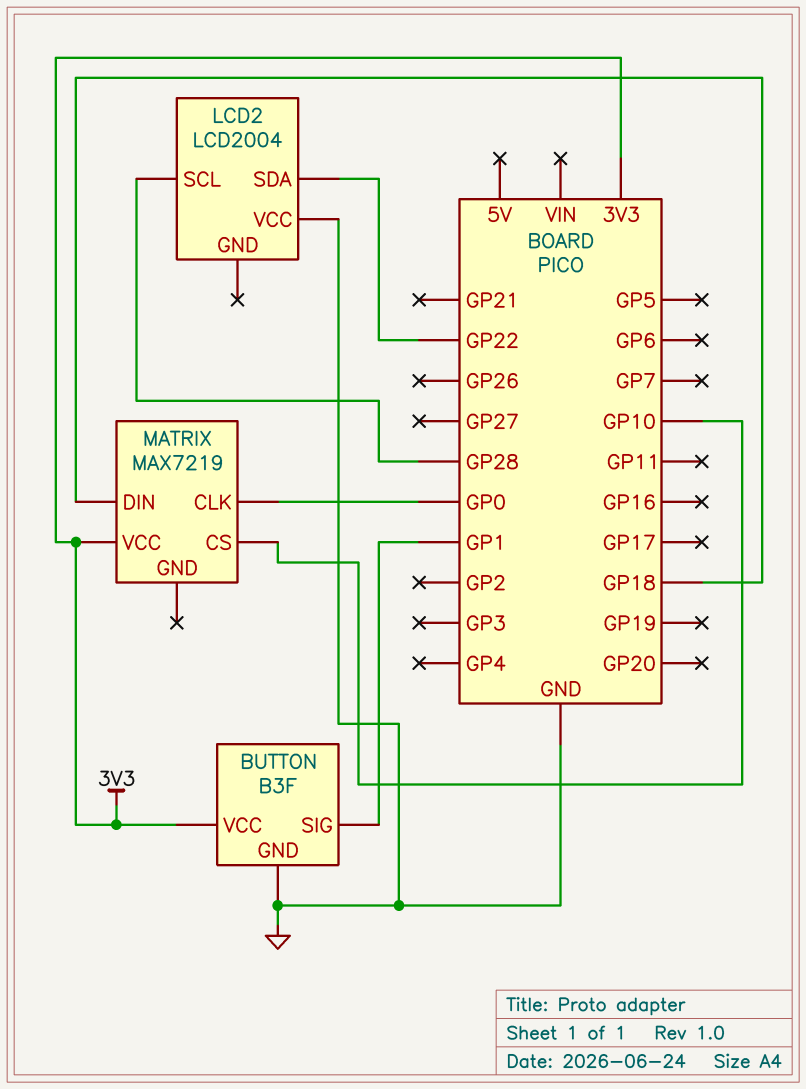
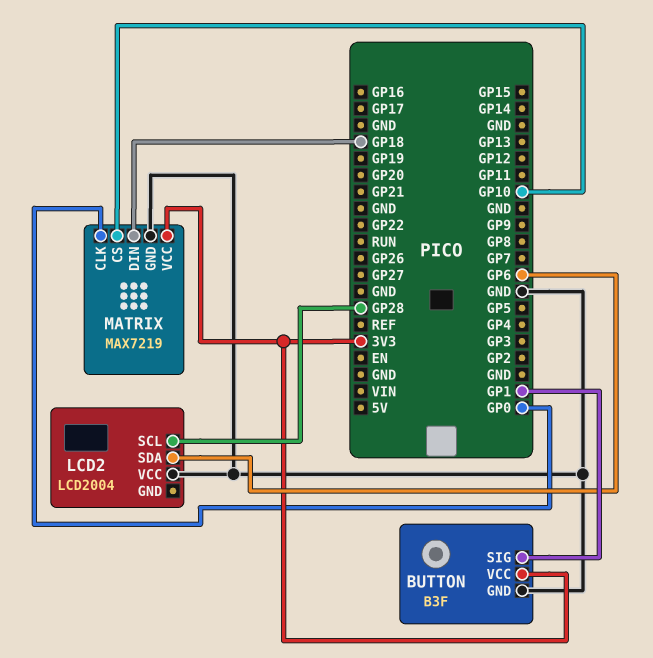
LCD2 pin SDA: GP22 -> GP6
MATRIX pin GND: none -> GND

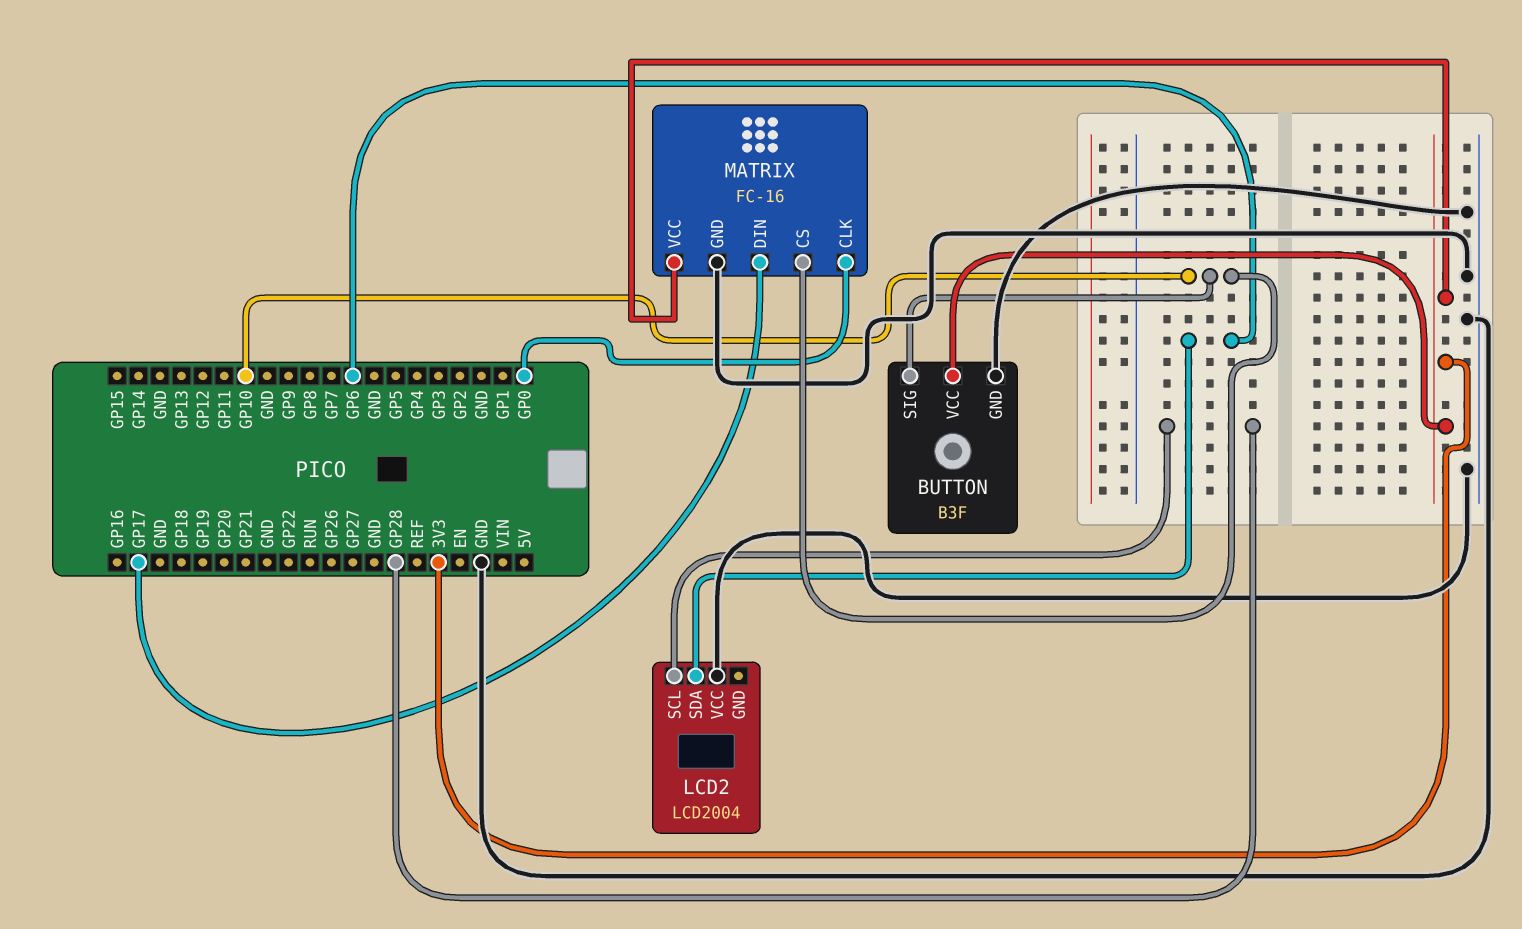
BUTTON pin SIG: GP1 -> GP10
MATRIX: MAX7219 -> FC-16
MATRIX pin DIN: GP18 -> GP17

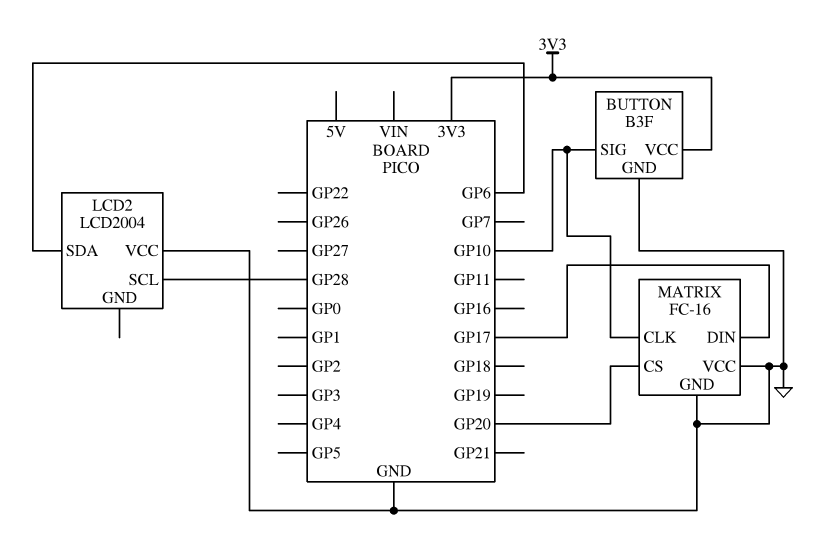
MATRIX pin CLK: GP0 -> GP10
MATRIX pin CS: GP10 -> GP20
MATRIX pin VCC: 3V3 -> GND

